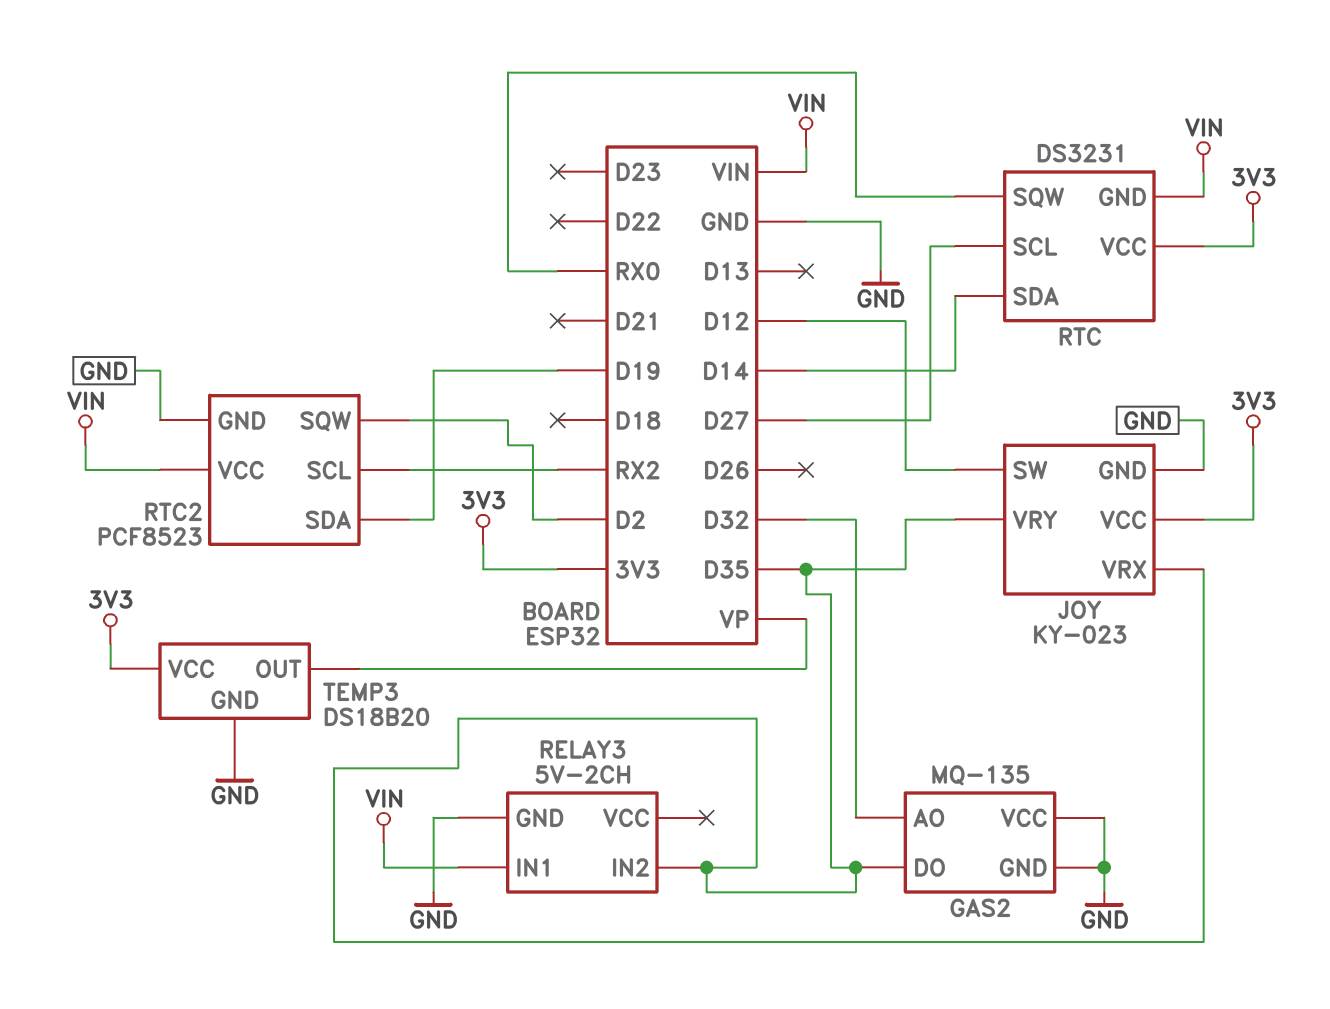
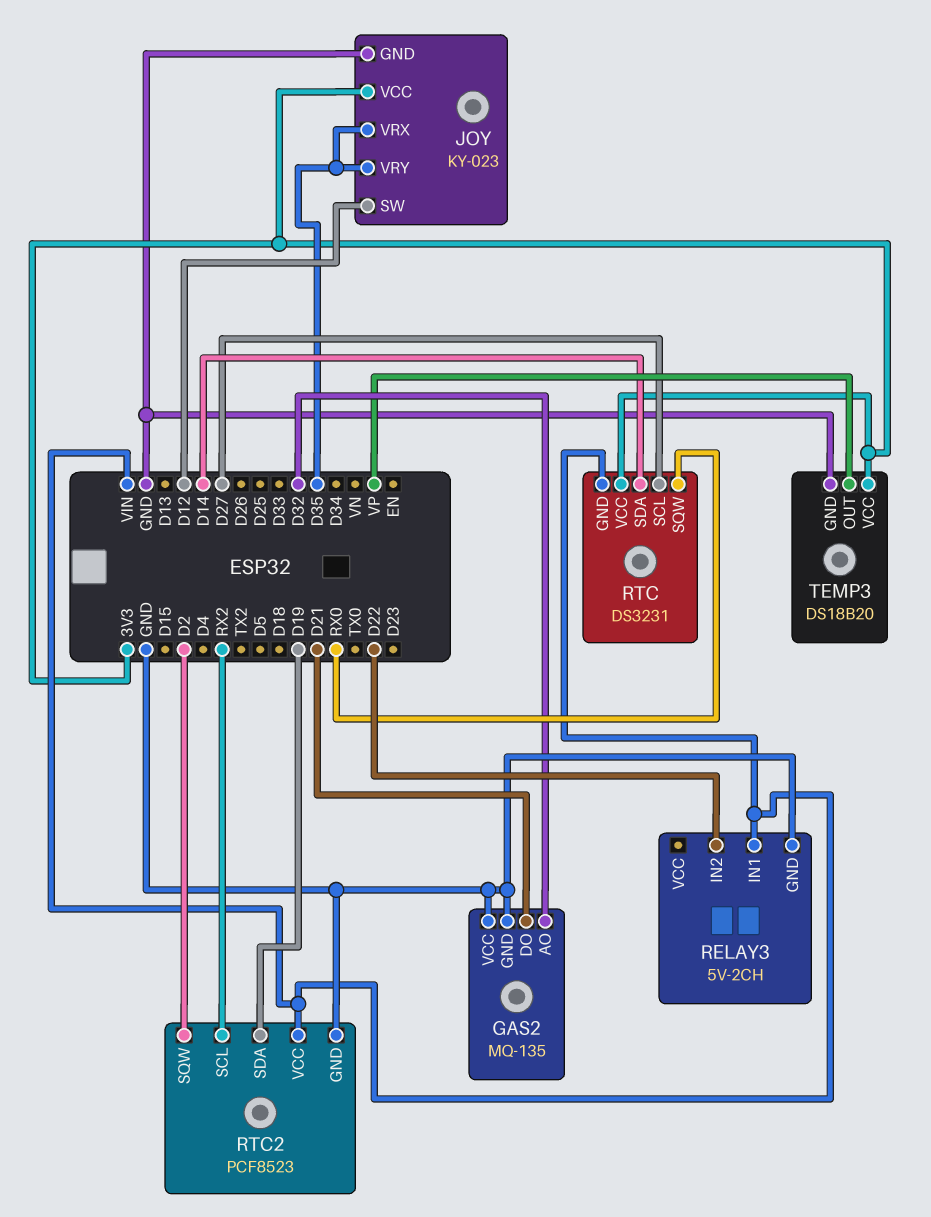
GAS2 pin DO: D35 -> D21
RELAY3 pin IN2: D35 -> D22

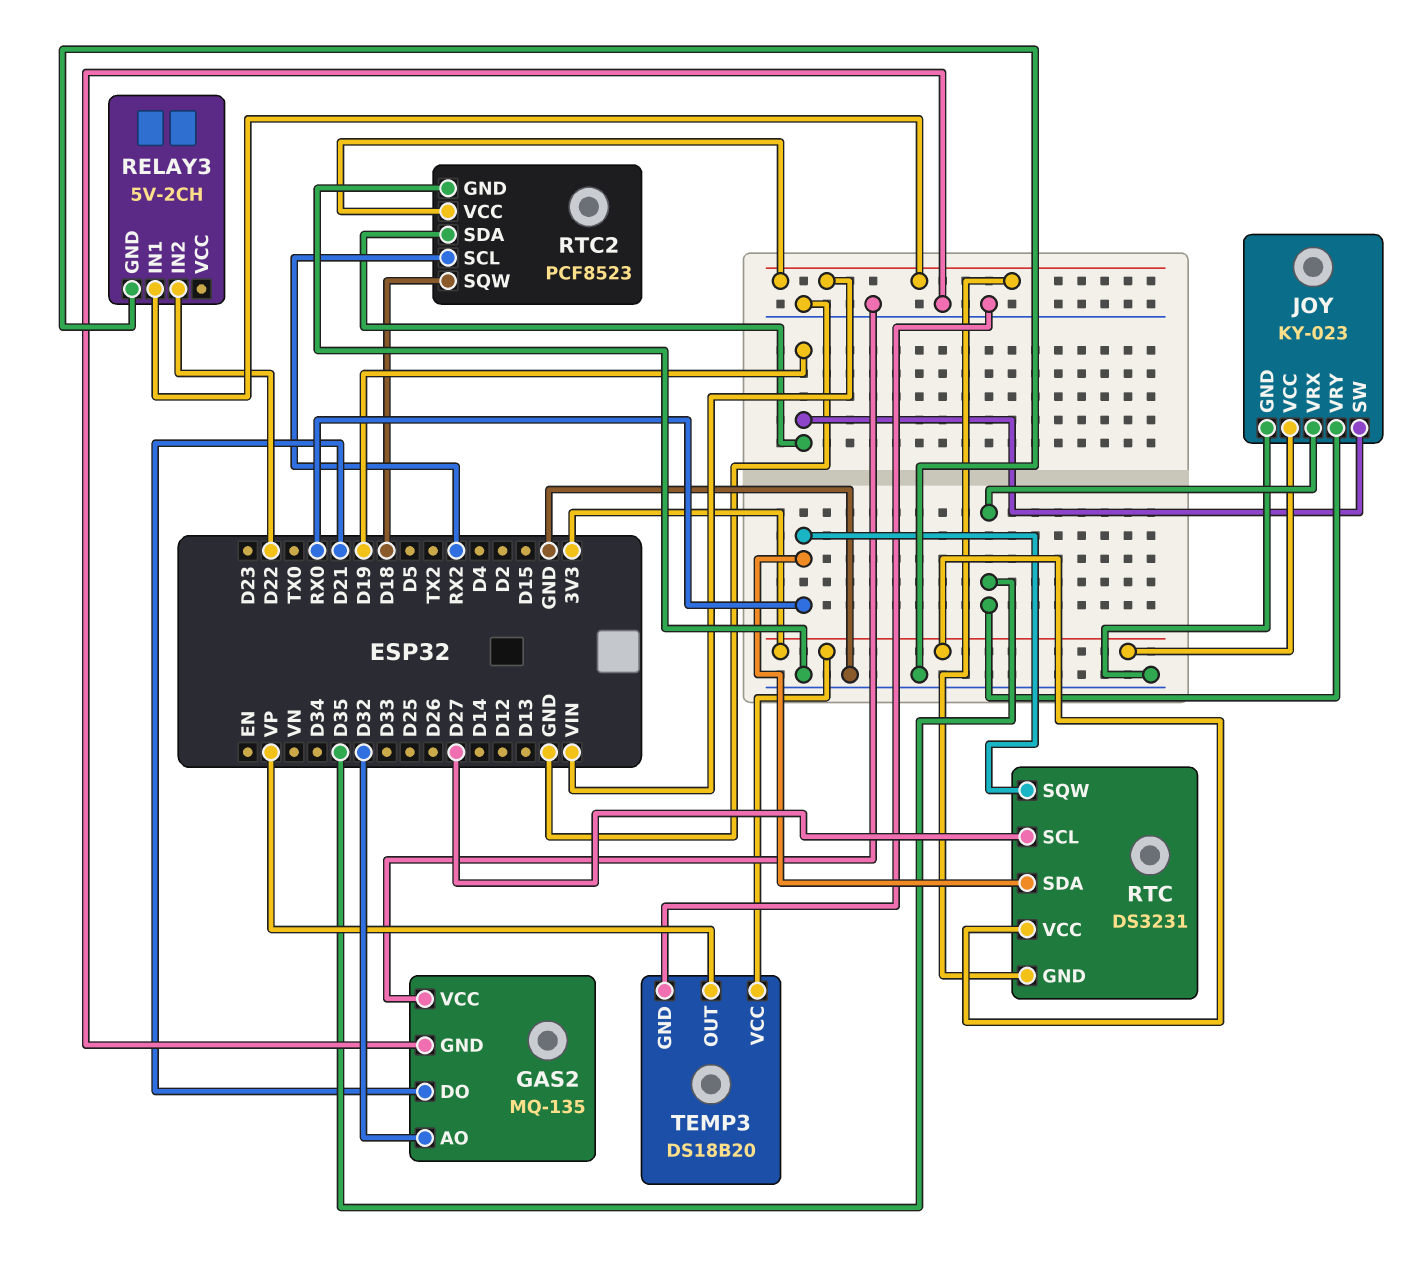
JOY pin SW: D12 -> D19
RTC pin SDA: D14 -> RX0
RTC2 pin SQW: D2 -> D18

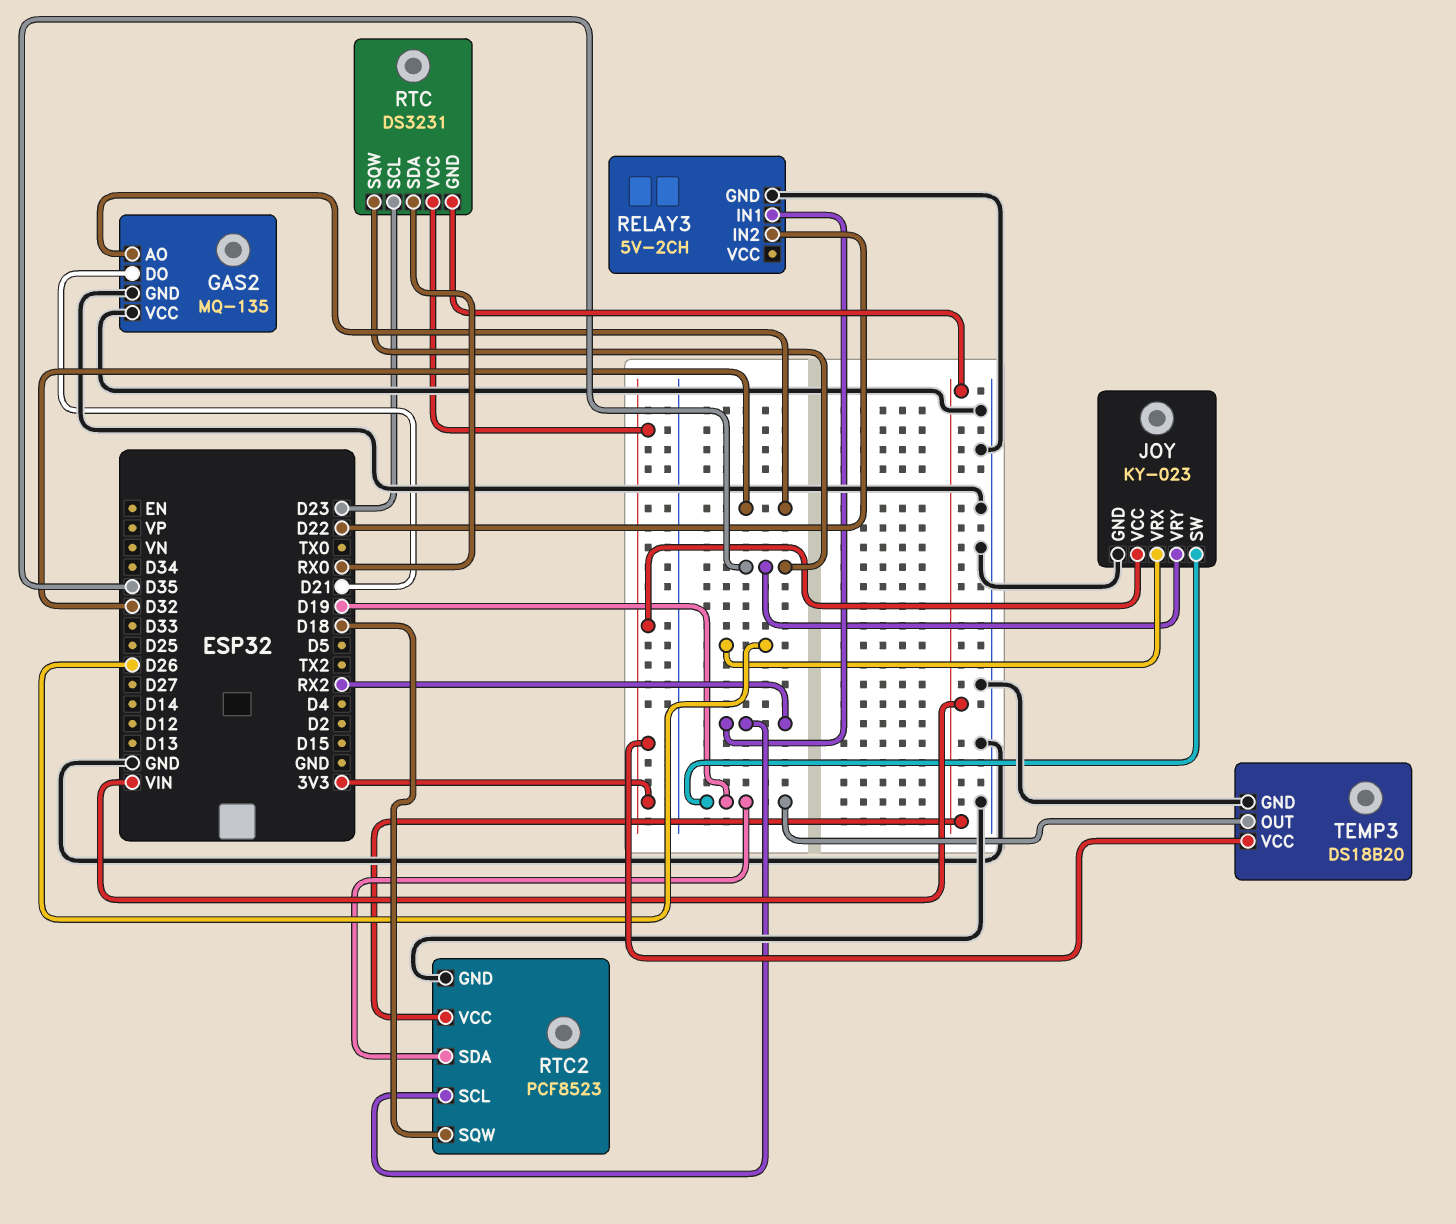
JOY pin VRX: D35 -> D26
RELAY3 pin IN1: VIN -> RX2
RTC pin SCL: D27 -> D23
RTC pin SQW: RX0 -> D35
TEMP3 pin OUT: VP -> D19

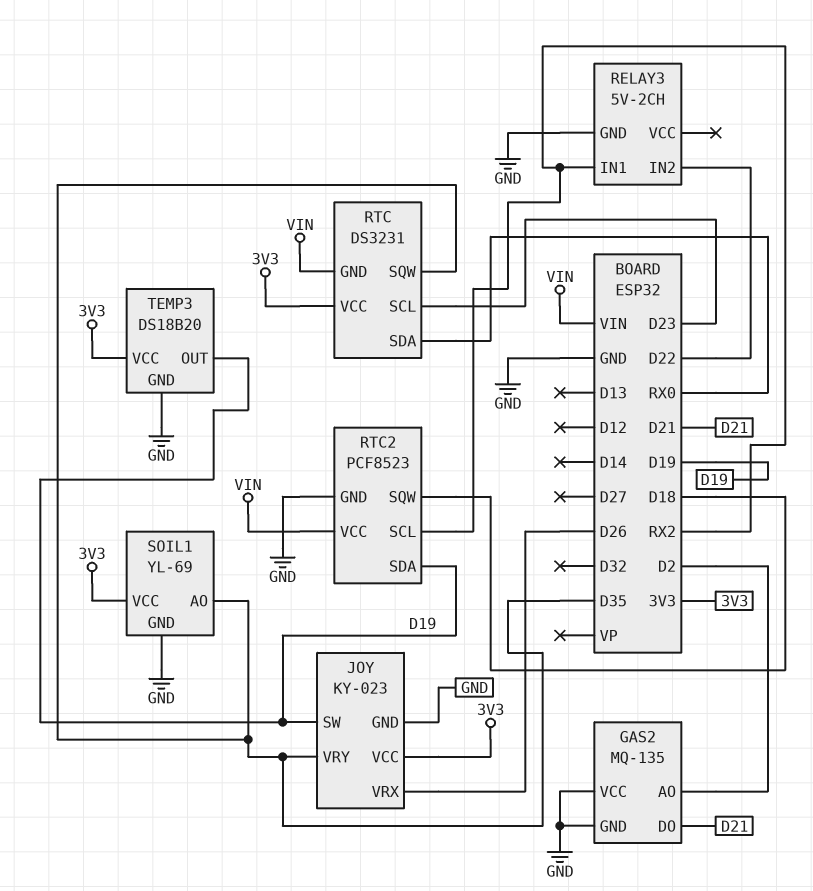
GAS2 pin AO: D32 -> D2
SOIL1: none -> YL-69
SOIL1 pin AO: none -> D35
SOIL1 pin GND: none -> GND
SOIL1 pin VCC: none -> 3V3

